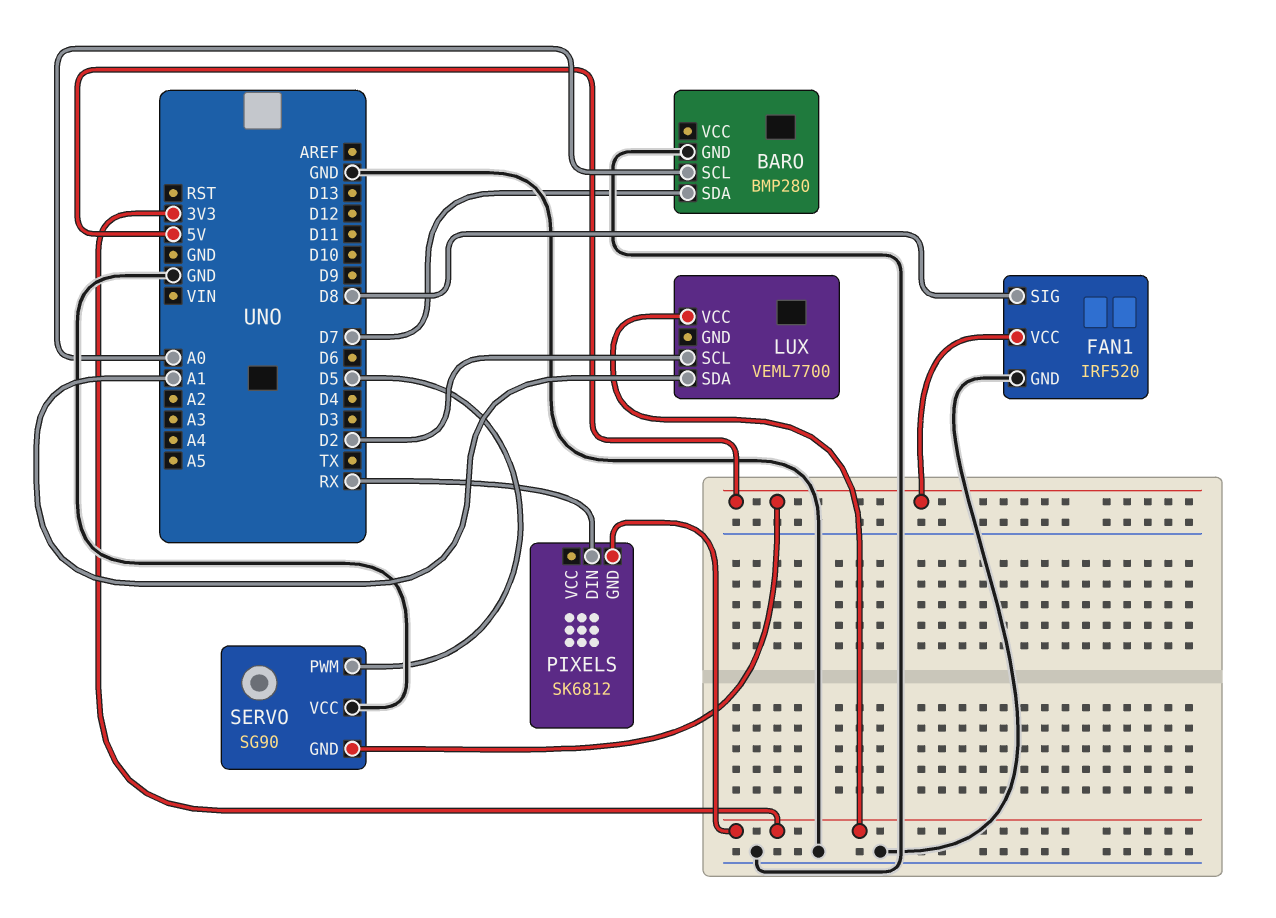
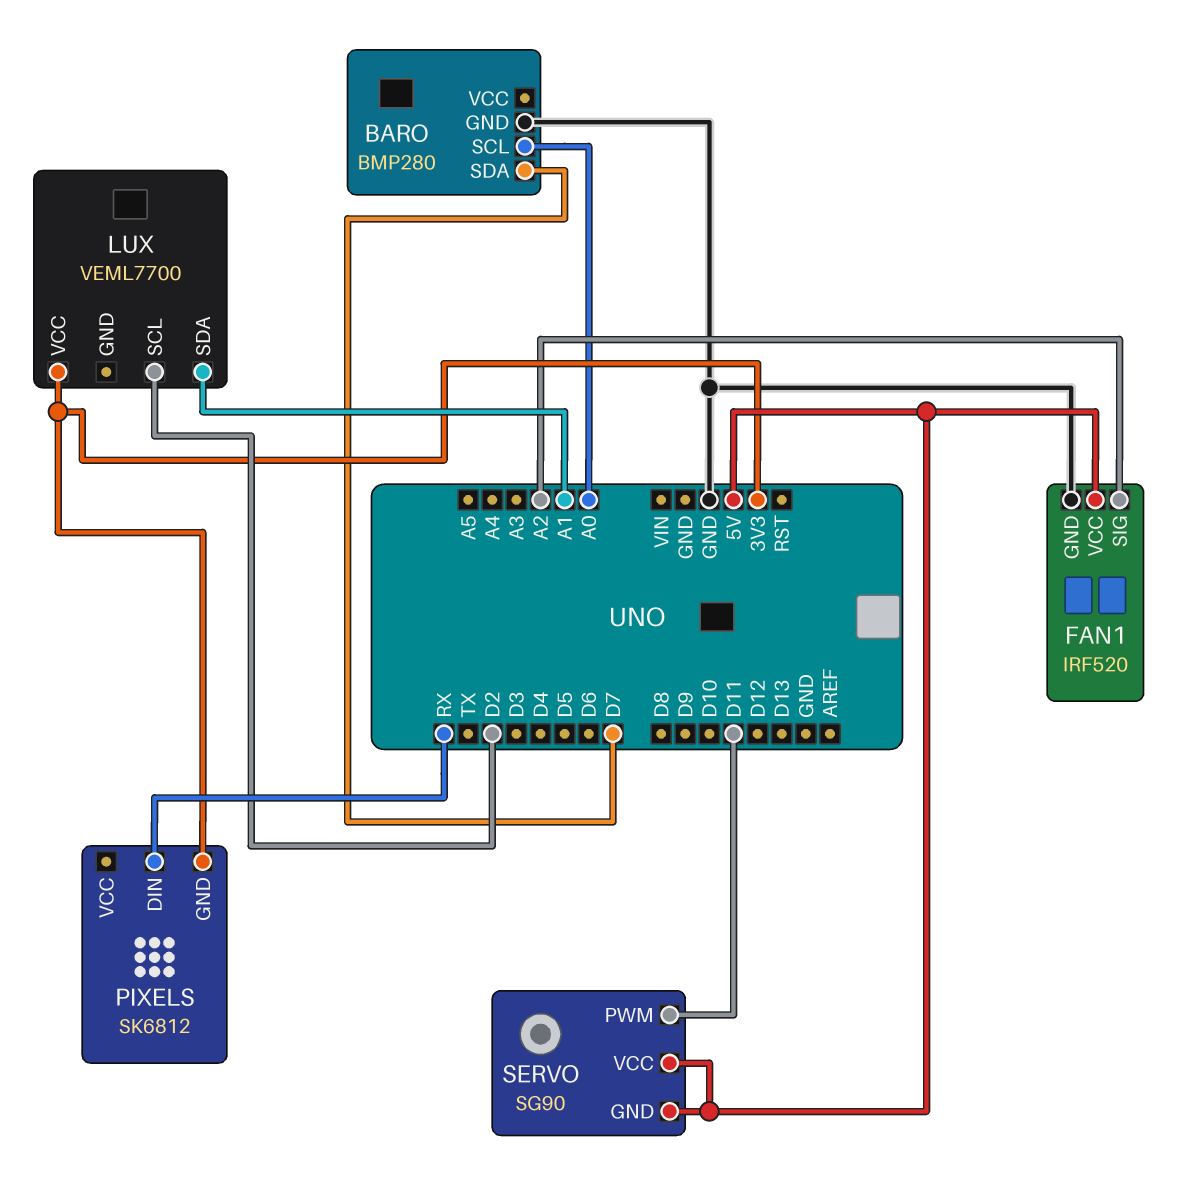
FAN1 pin SIG: D8 -> A2
SERVO pin PWM: D5 -> D11
SERVO pin VCC: GND -> 5V

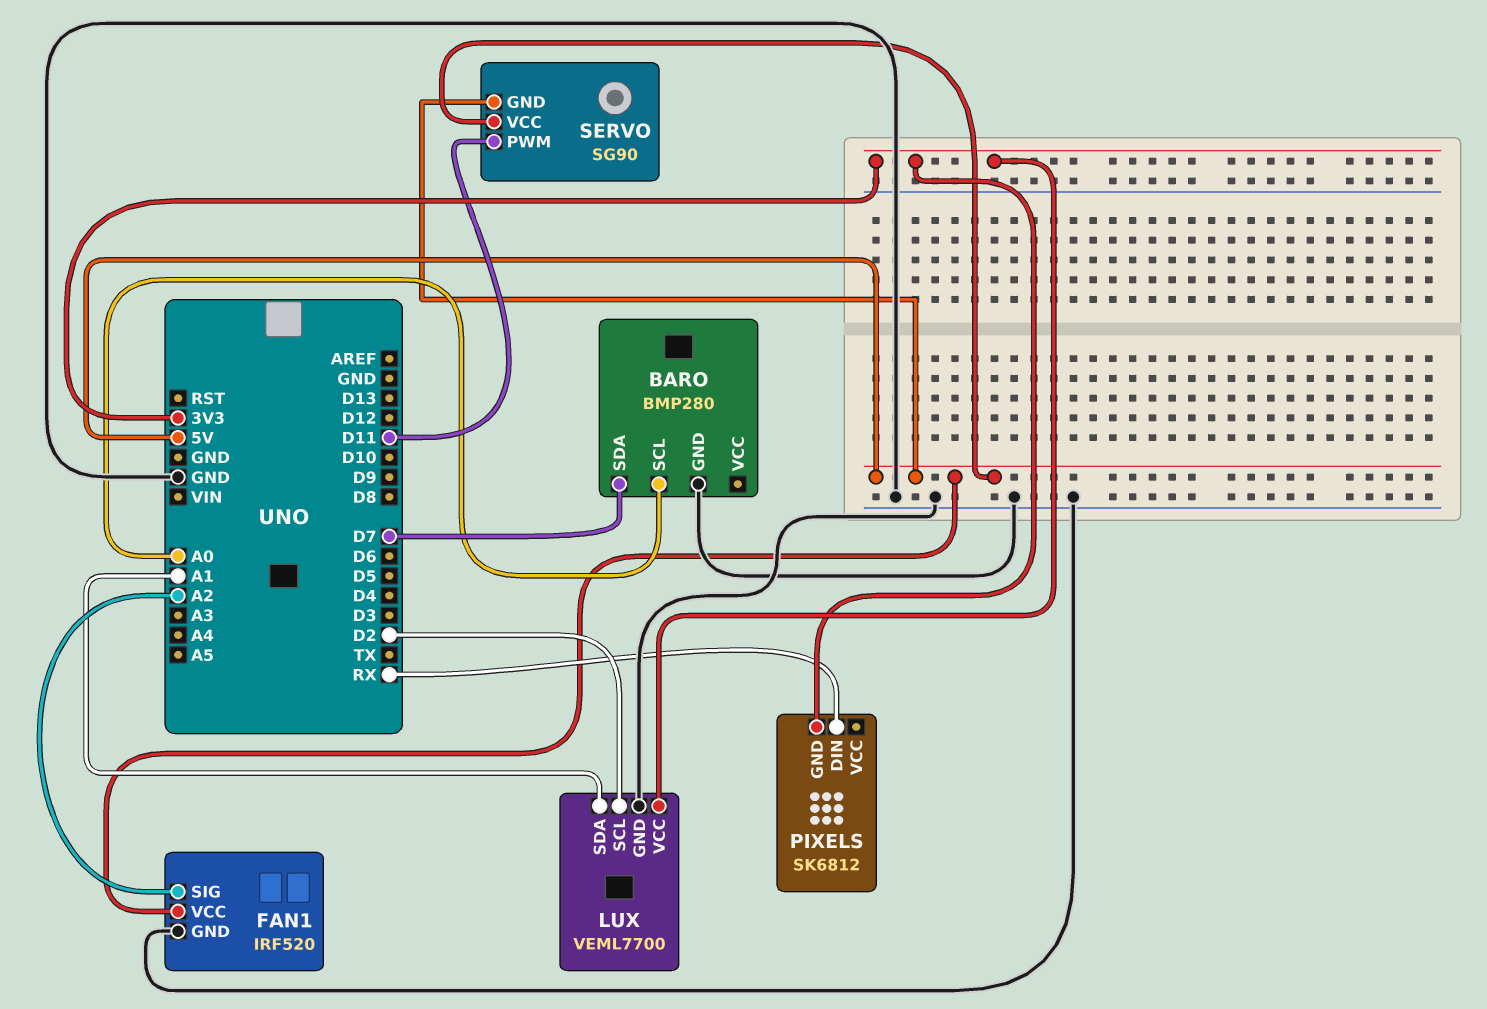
LUX pin GND: none -> GND

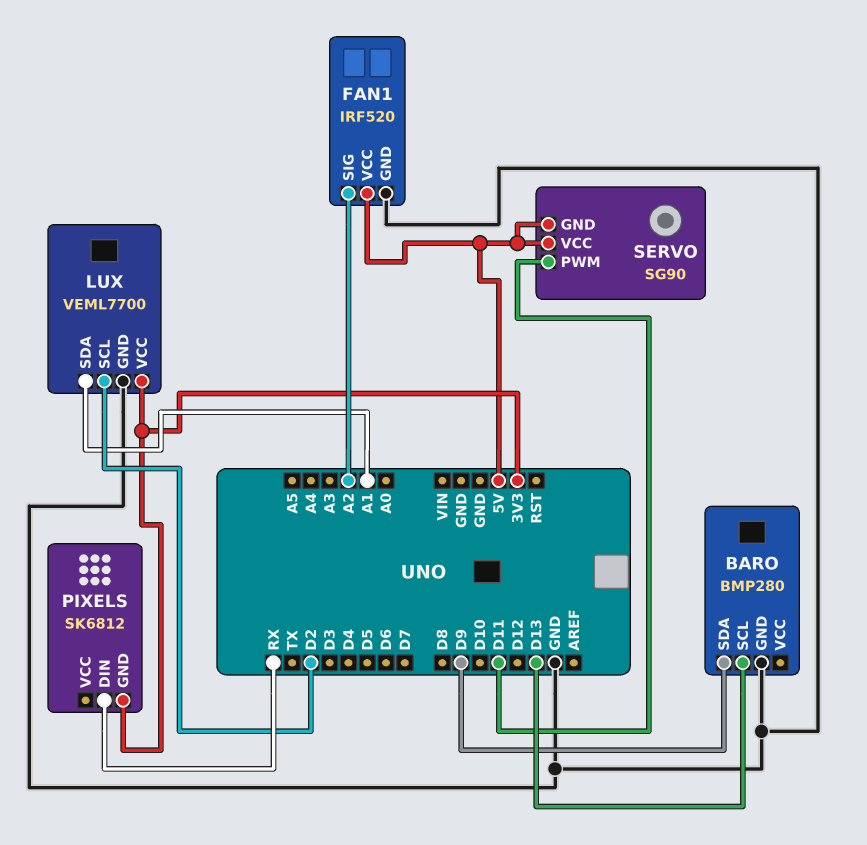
BARO pin SCL: A0 -> D13
BARO pin SDA: D7 -> D9

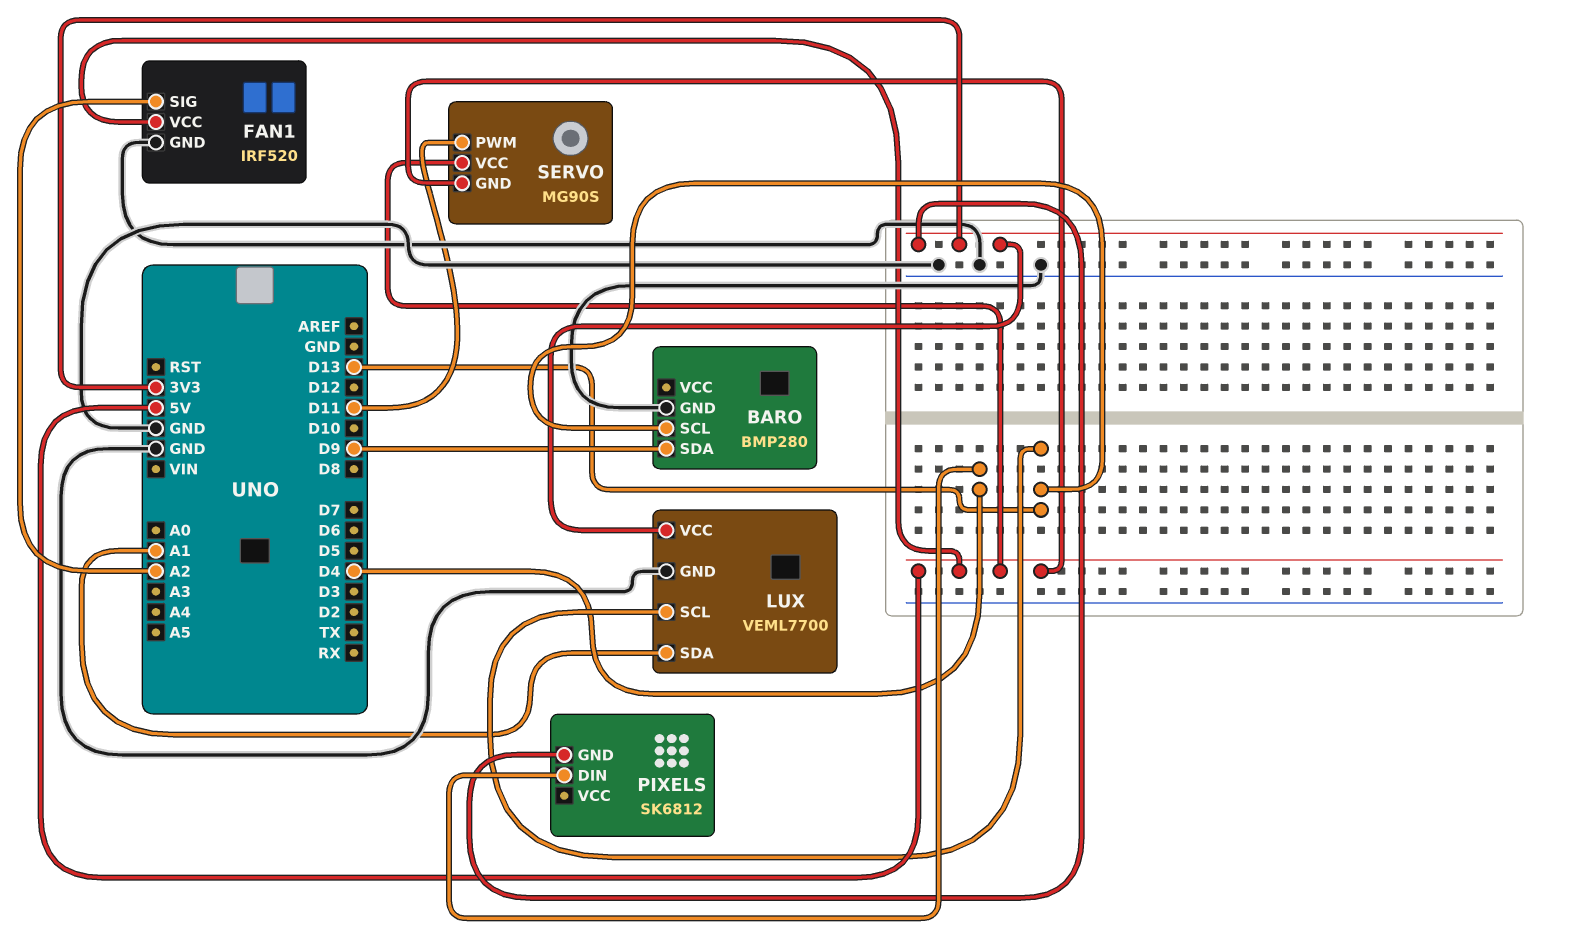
LUX pin SCL: D2 -> D13
PIXELS pin DIN: RX -> D4
SERVO: SG90 -> MG90S

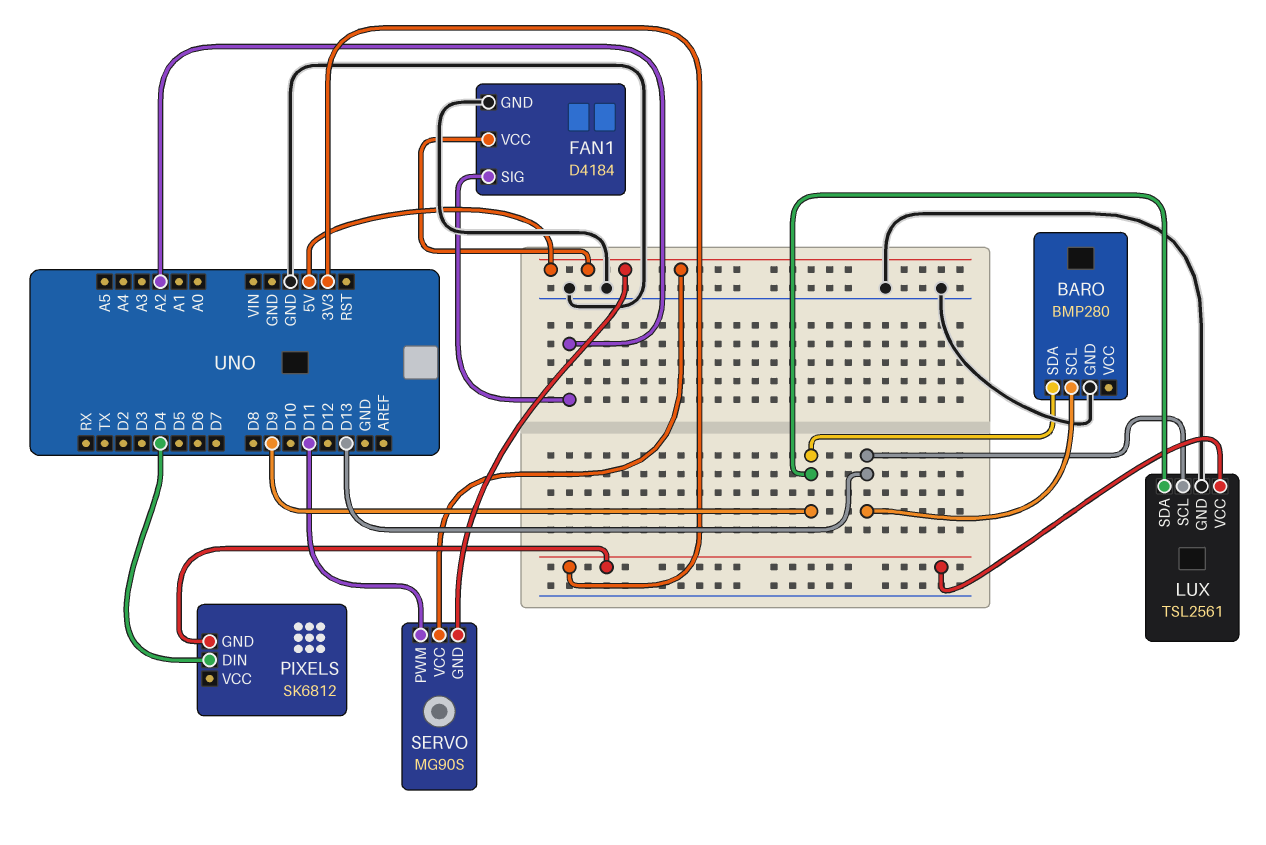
FAN1: IRF520 -> D4184
LUX: VEML7700 -> TSL2561
LUX pin SDA: A1 -> D9

